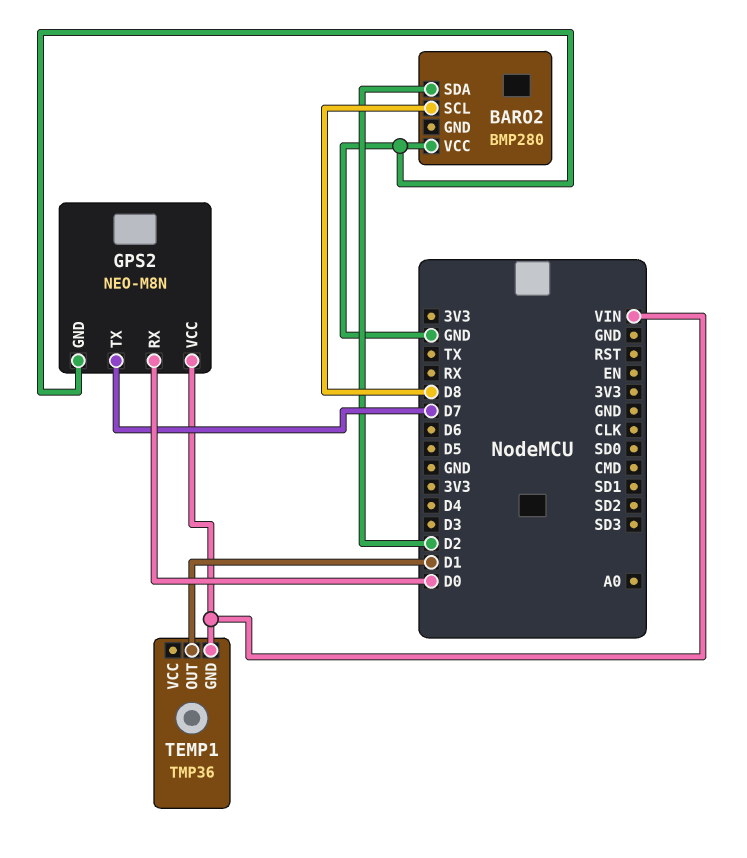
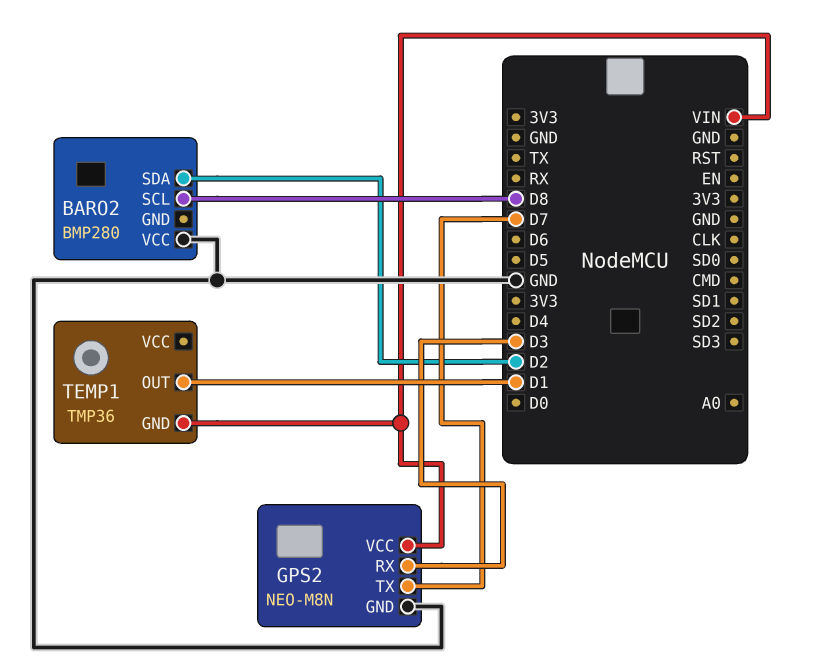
GPS2 pin RX: D0 -> D3

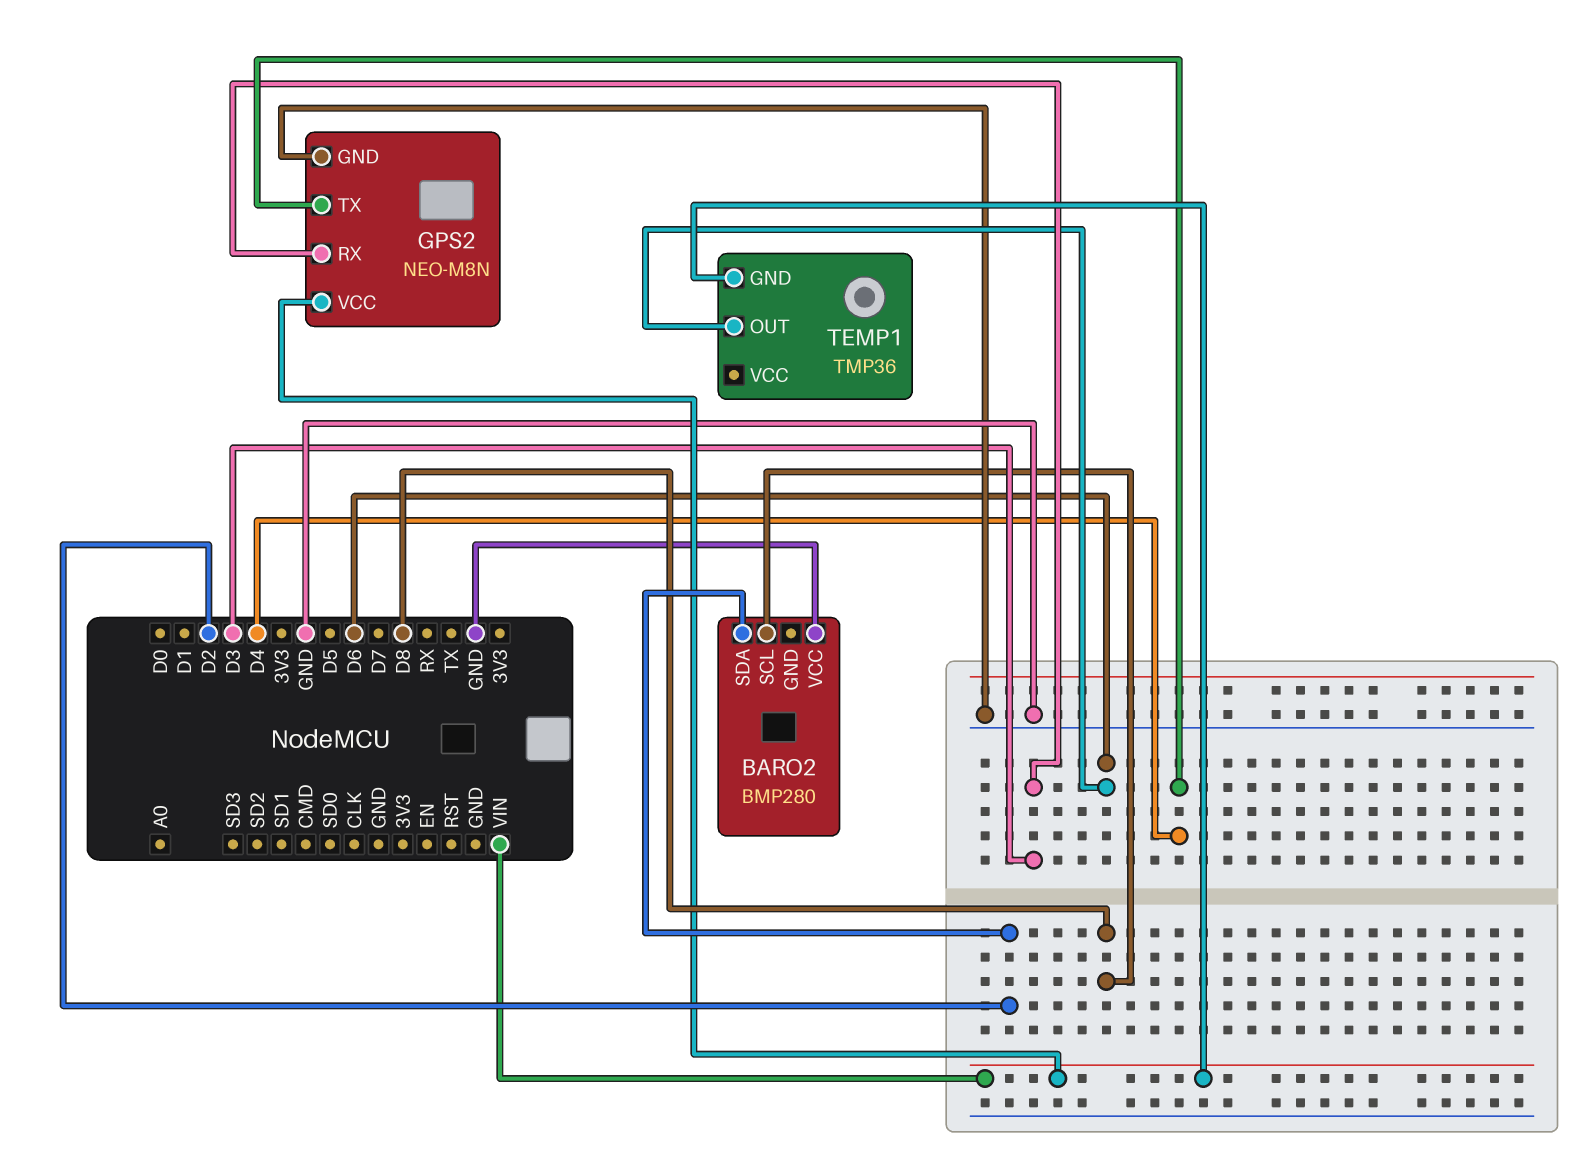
GPS2 pin TX: D7 -> D4
TEMP1 pin OUT: D1 -> D6

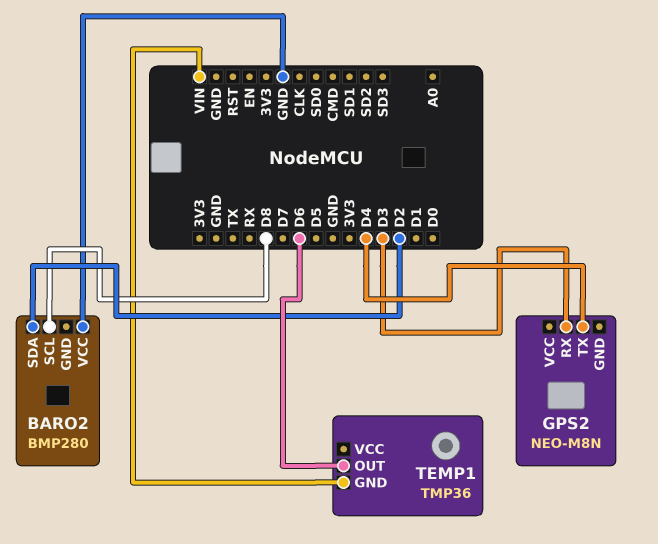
GPS2 pin GND: GND -> none
GPS2 pin VCC: VIN -> none

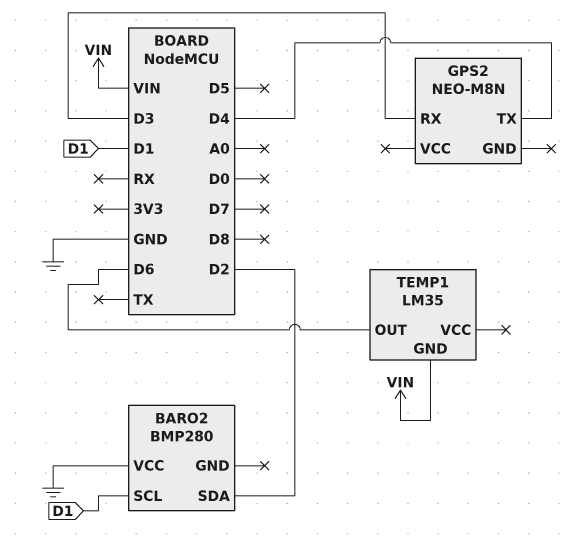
BARO2 pin SCL: D8 -> D1
TEMP1: TMP36 -> LM35

